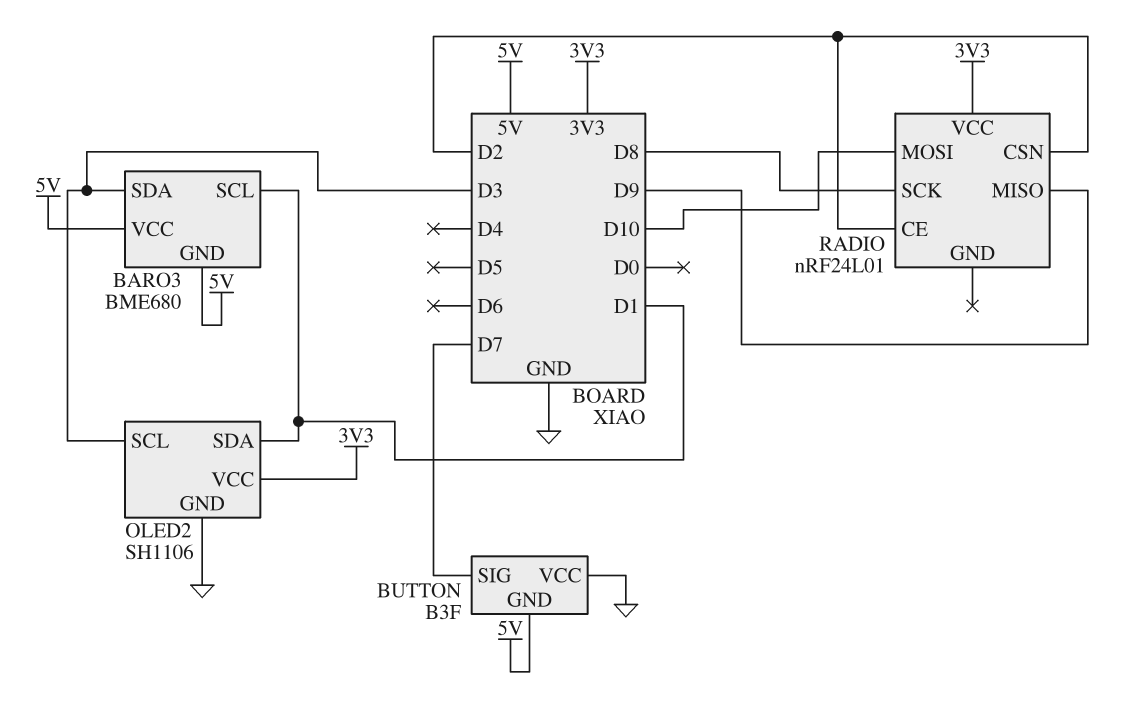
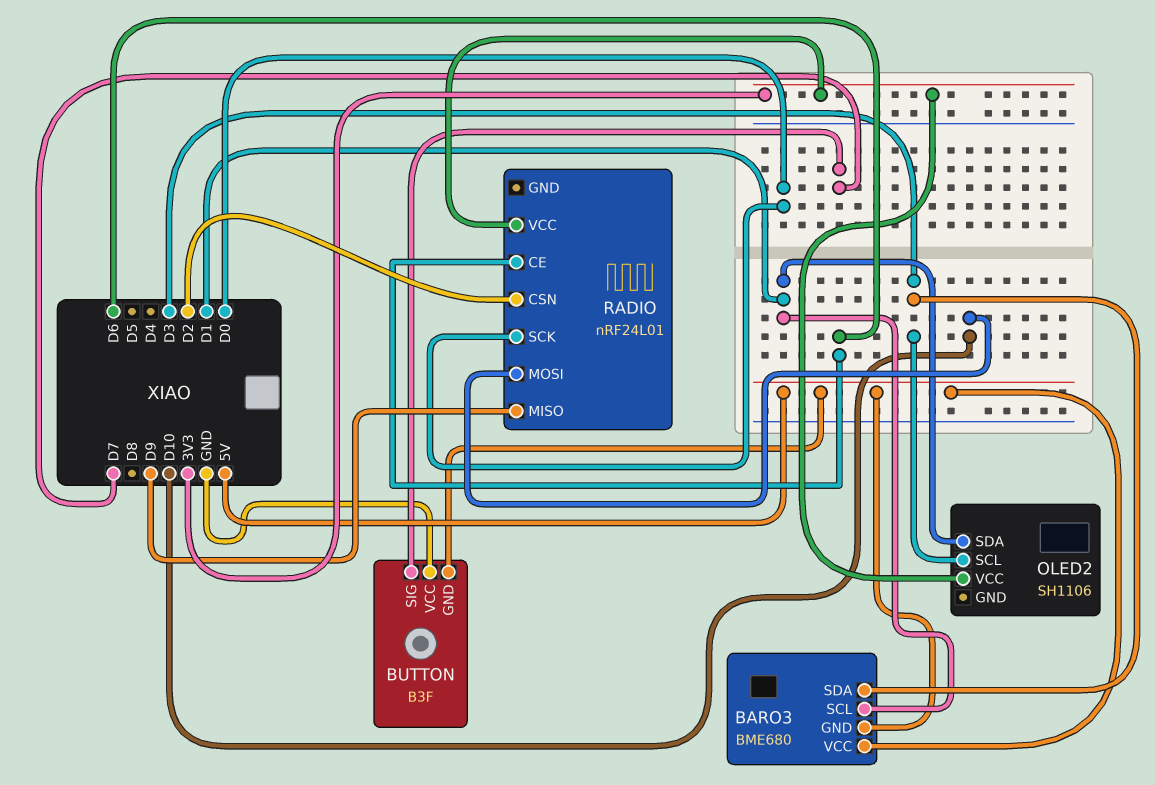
OLED2 pin GND: GND -> none
RADIO pin CE: D2 -> D6
RADIO pin SCK: D8 -> D0

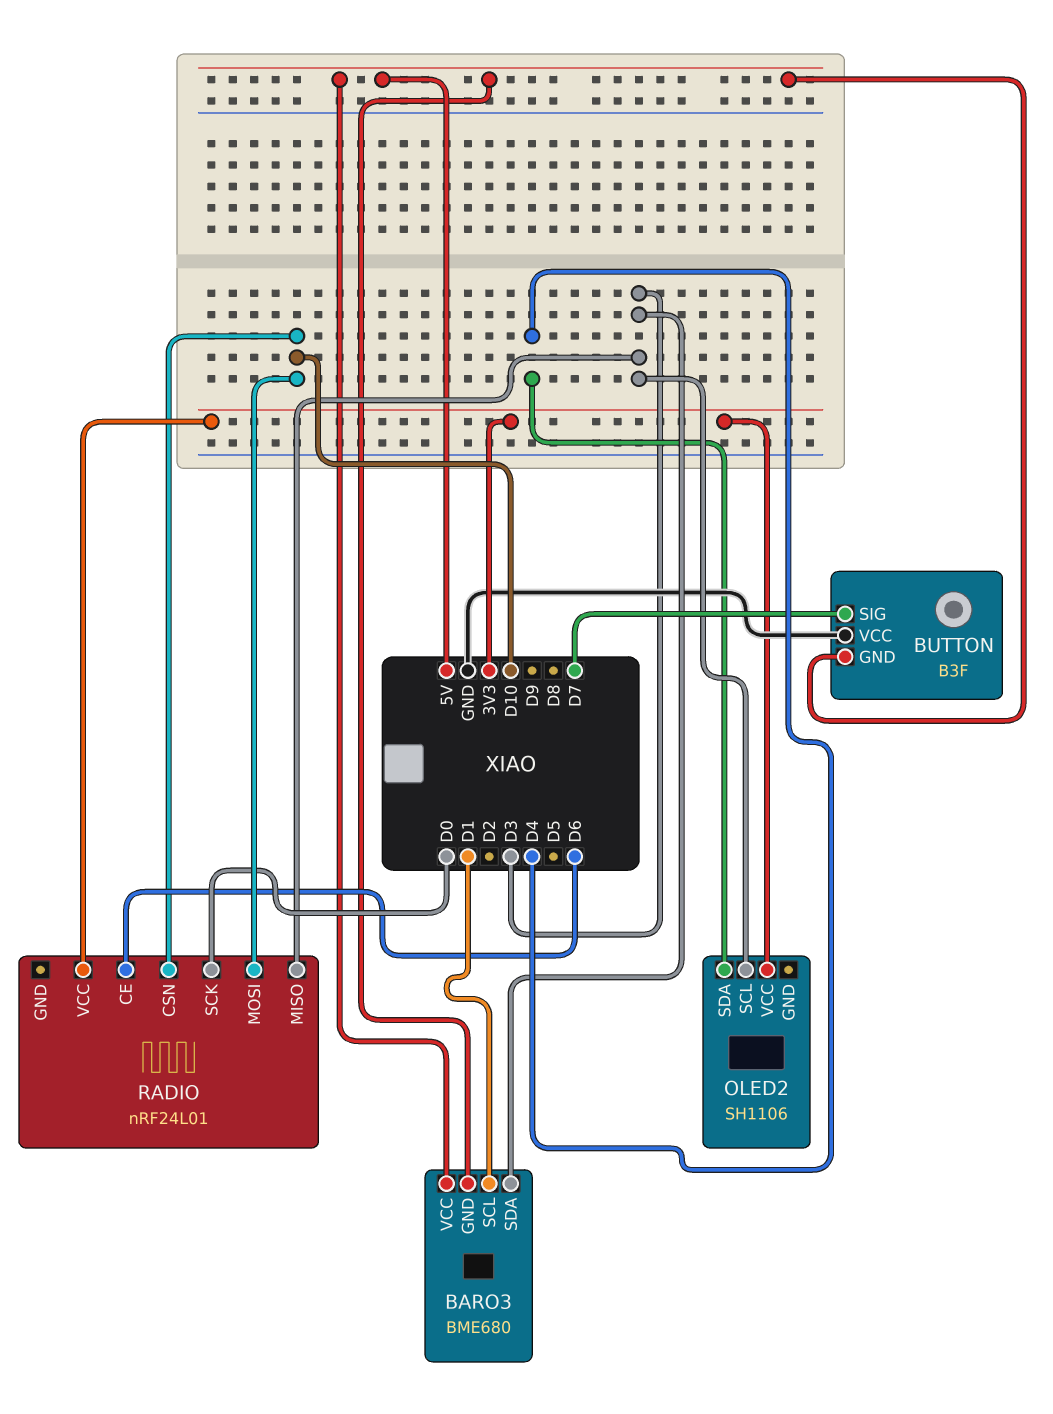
OLED2 pin SDA: D1 -> D4
RADIO pin CSN: D2 -> D10
RADIO pin MISO: D9 -> D3

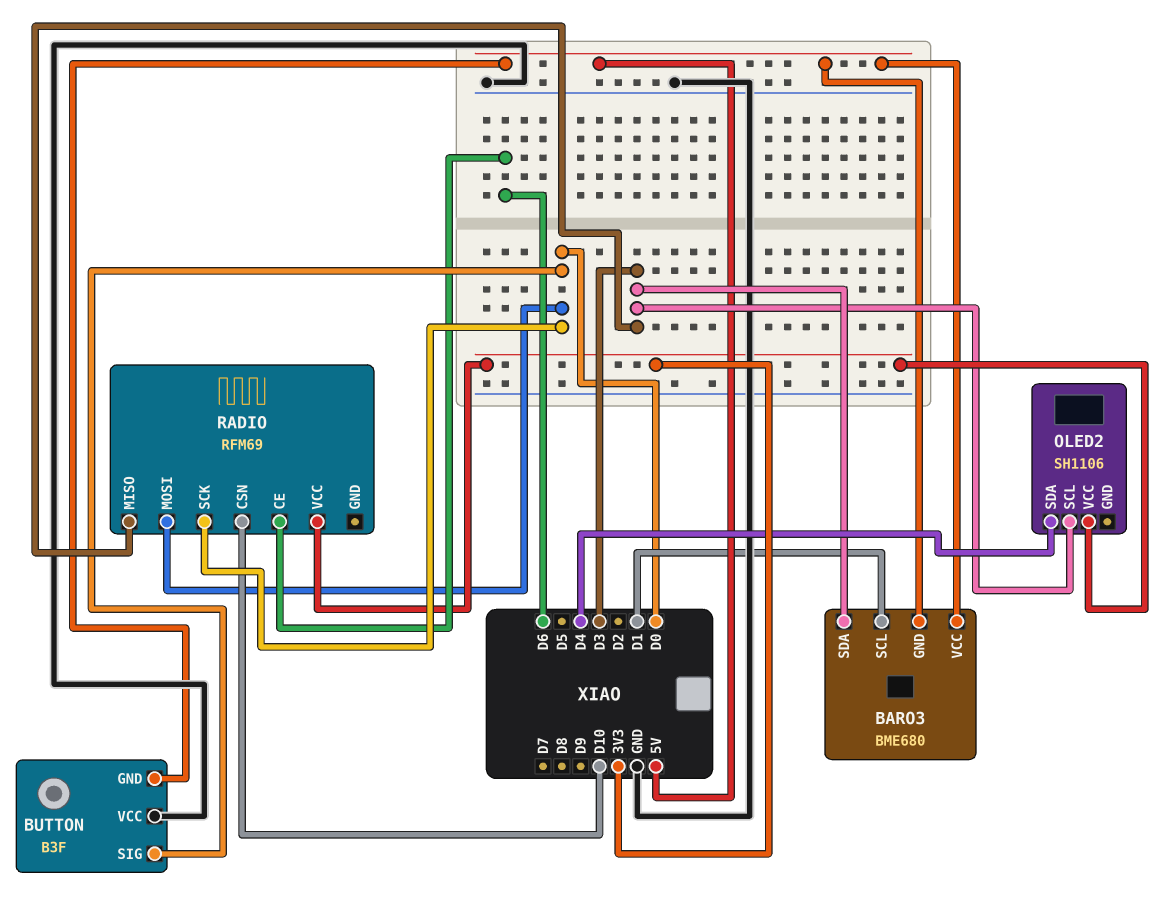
BUTTON pin SIG: D7 -> D0
RADIO: nRF24L01 -> RFM69
RADIO pin MOSI: D10 -> D0

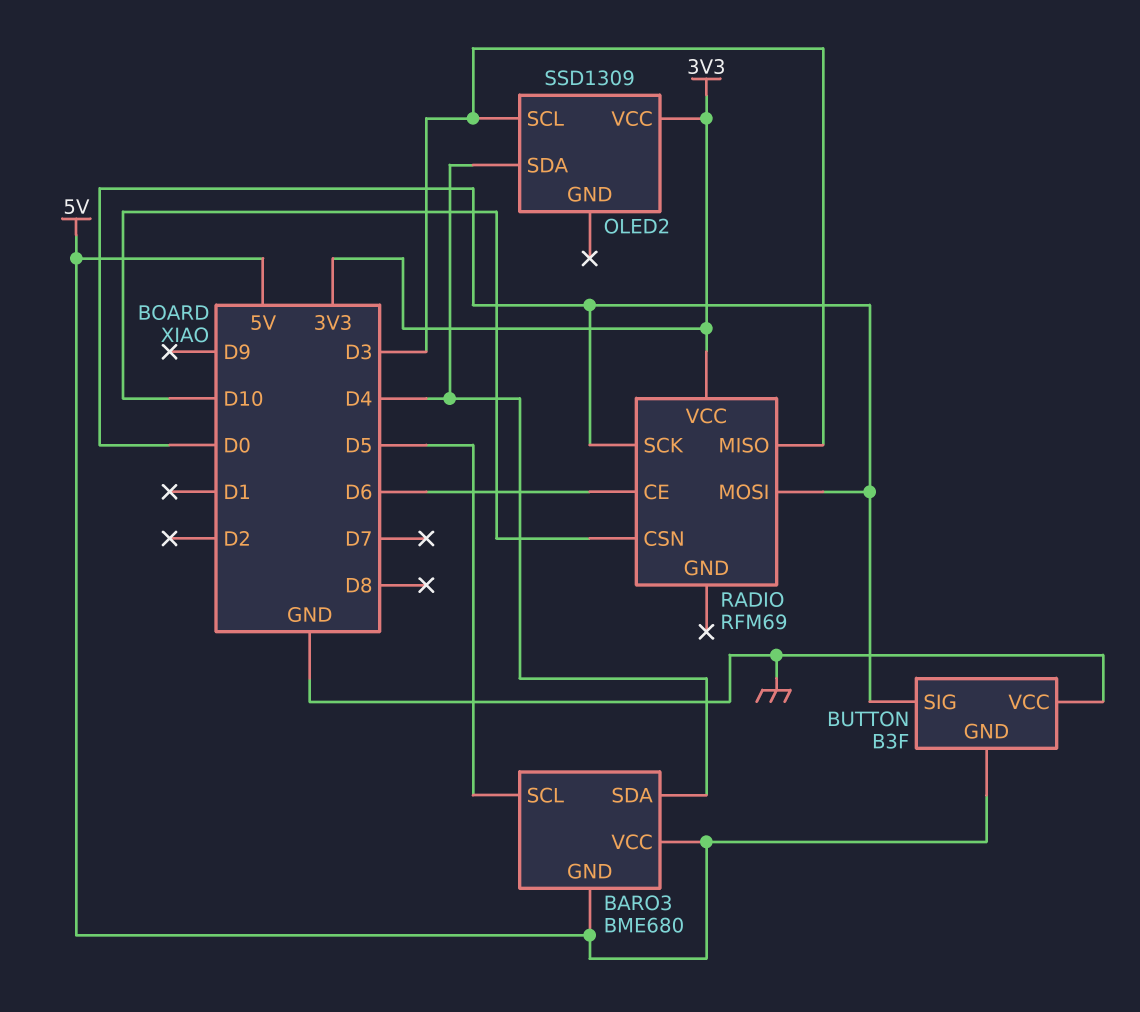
BARO3 pin SCL: D1 -> D5
BARO3 pin SDA: D3 -> D4
OLED2: SH1106 -> SSD1309

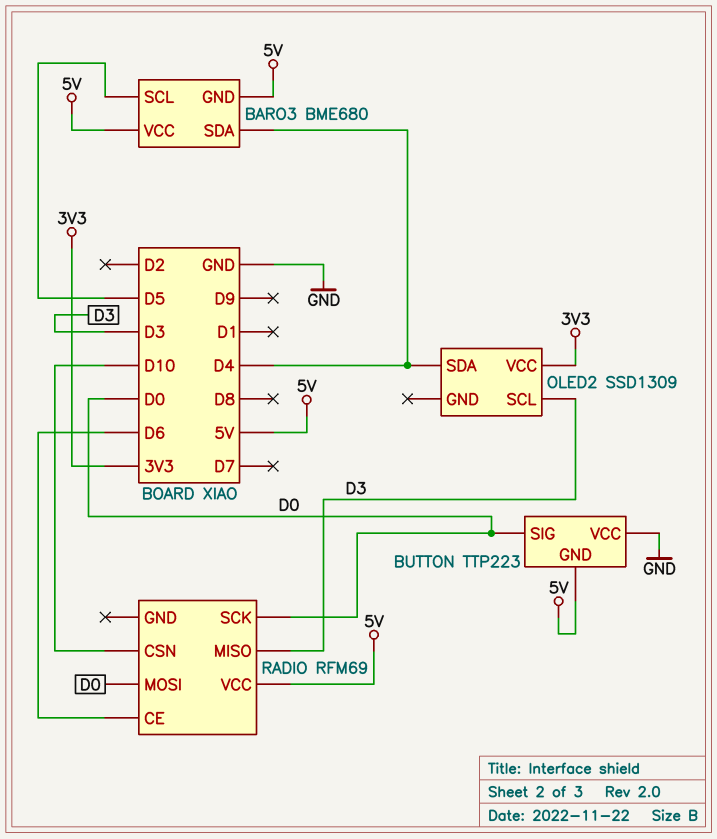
BUTTON: B3F -> TTP223
RADIO pin VCC: 3V3 -> 5V

